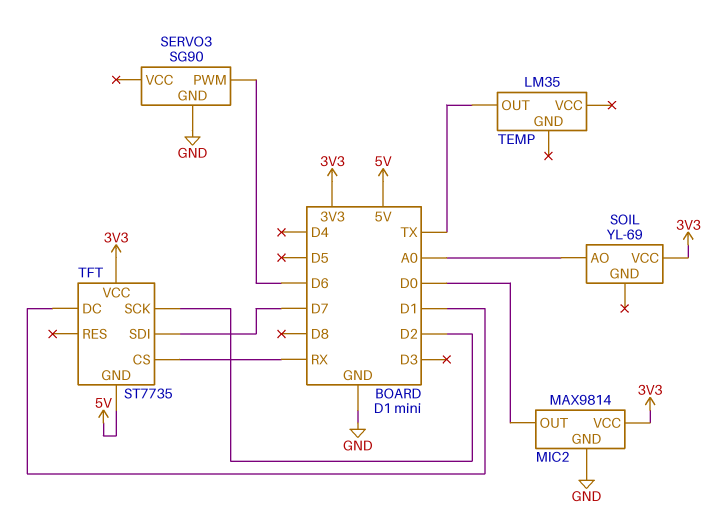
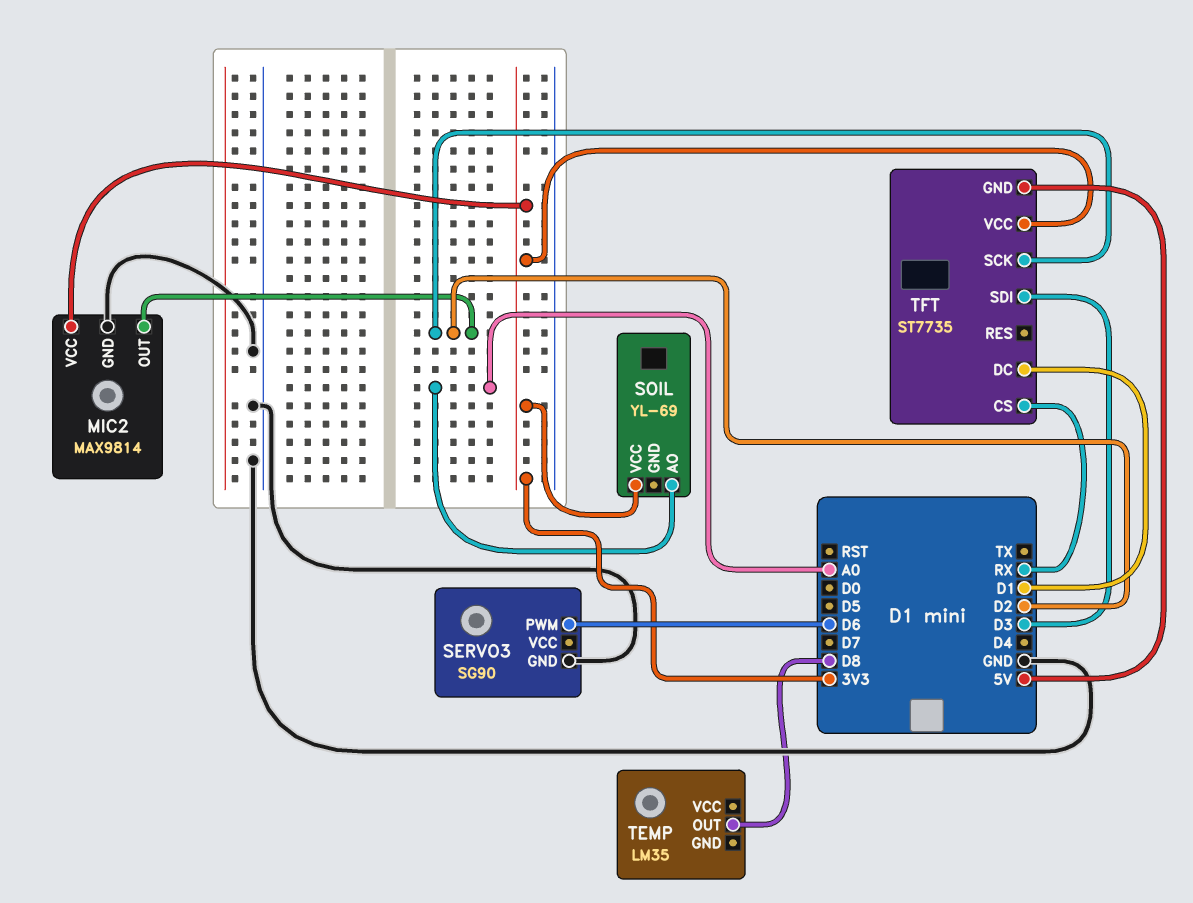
MIC2 pin OUT: D0 -> D2
TEMP pin OUT: TX -> D8
TFT pin SDI: D7 -> D3

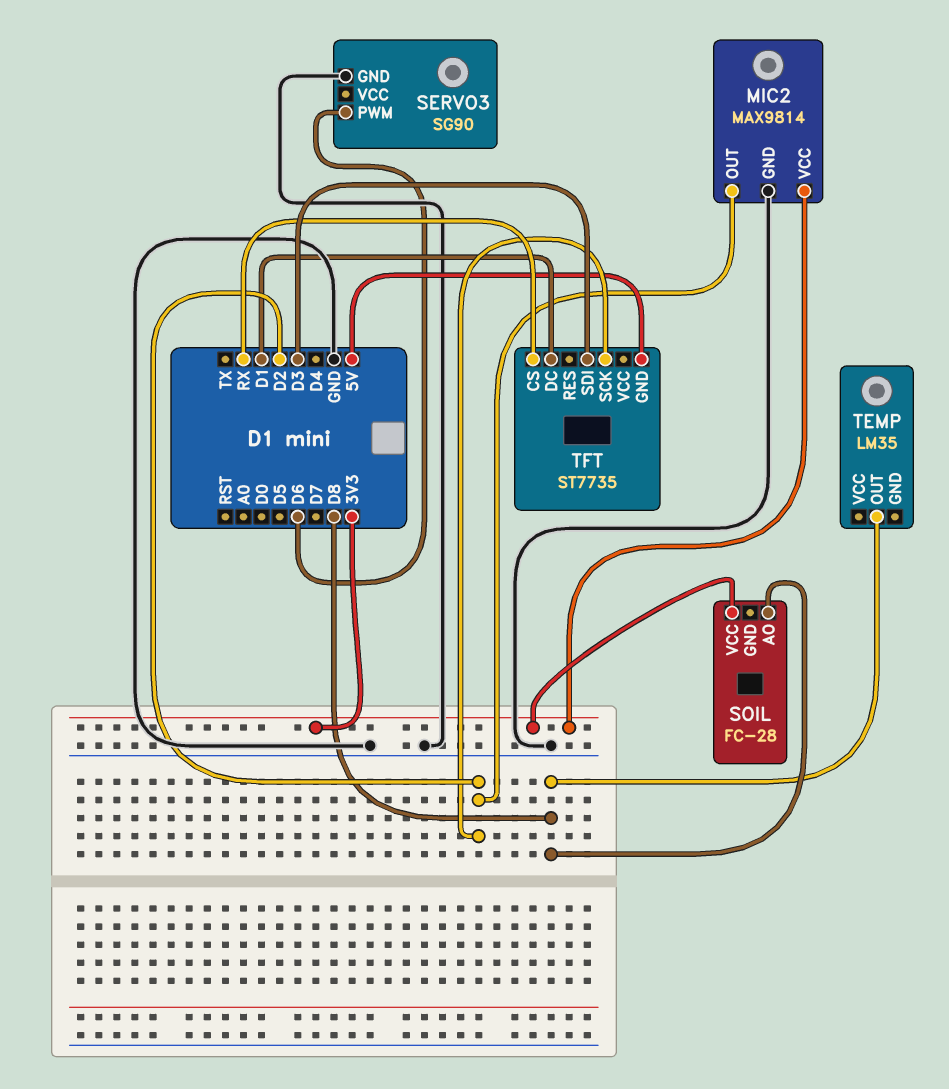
SOIL: YL-69 -> FC-28
SOIL pin AO: A0 -> D8
TFT pin VCC: 3V3 -> none

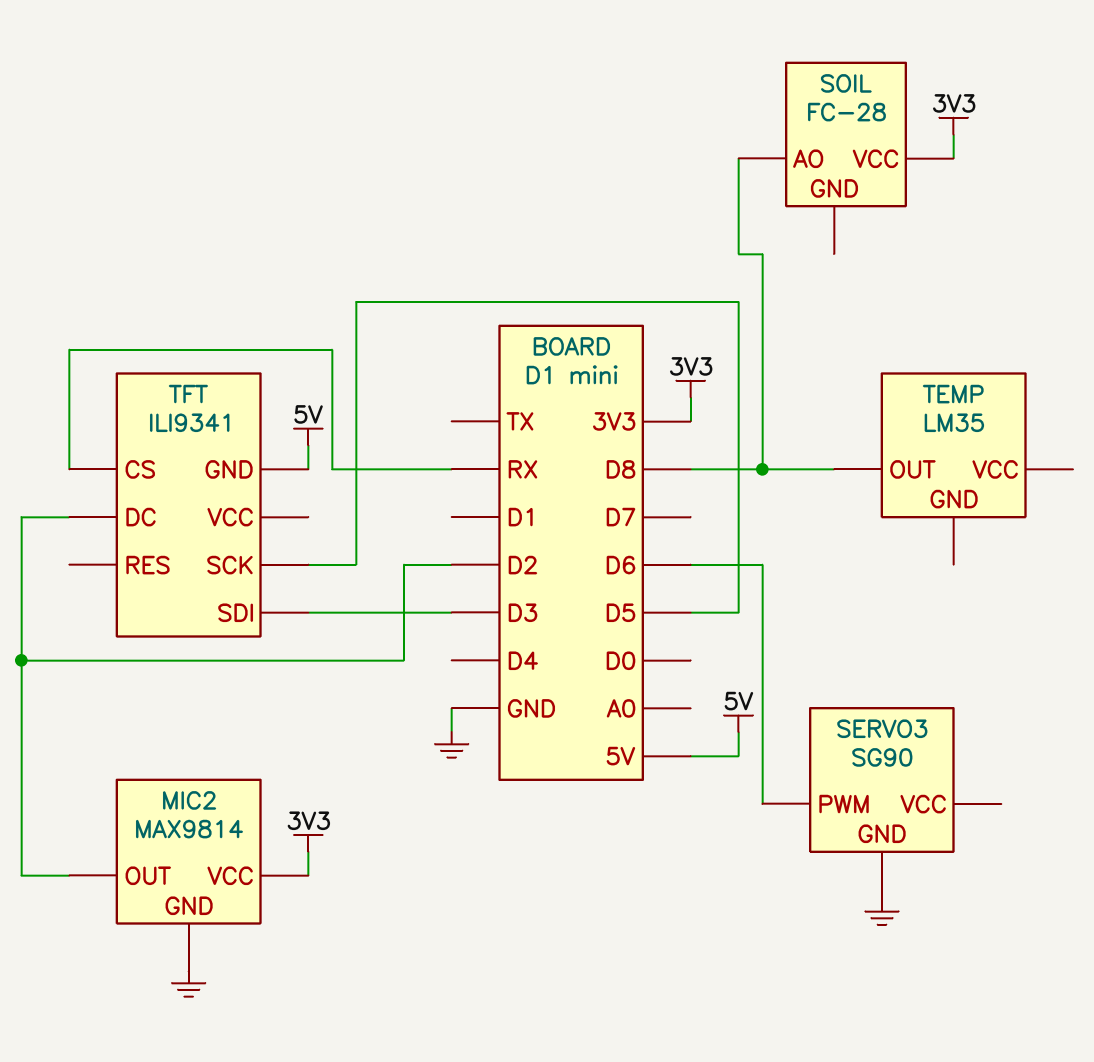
TFT: ST7735 -> ILI9341
TFT pin DC: D1 -> D2
TFT pin SCK: D2 -> D5

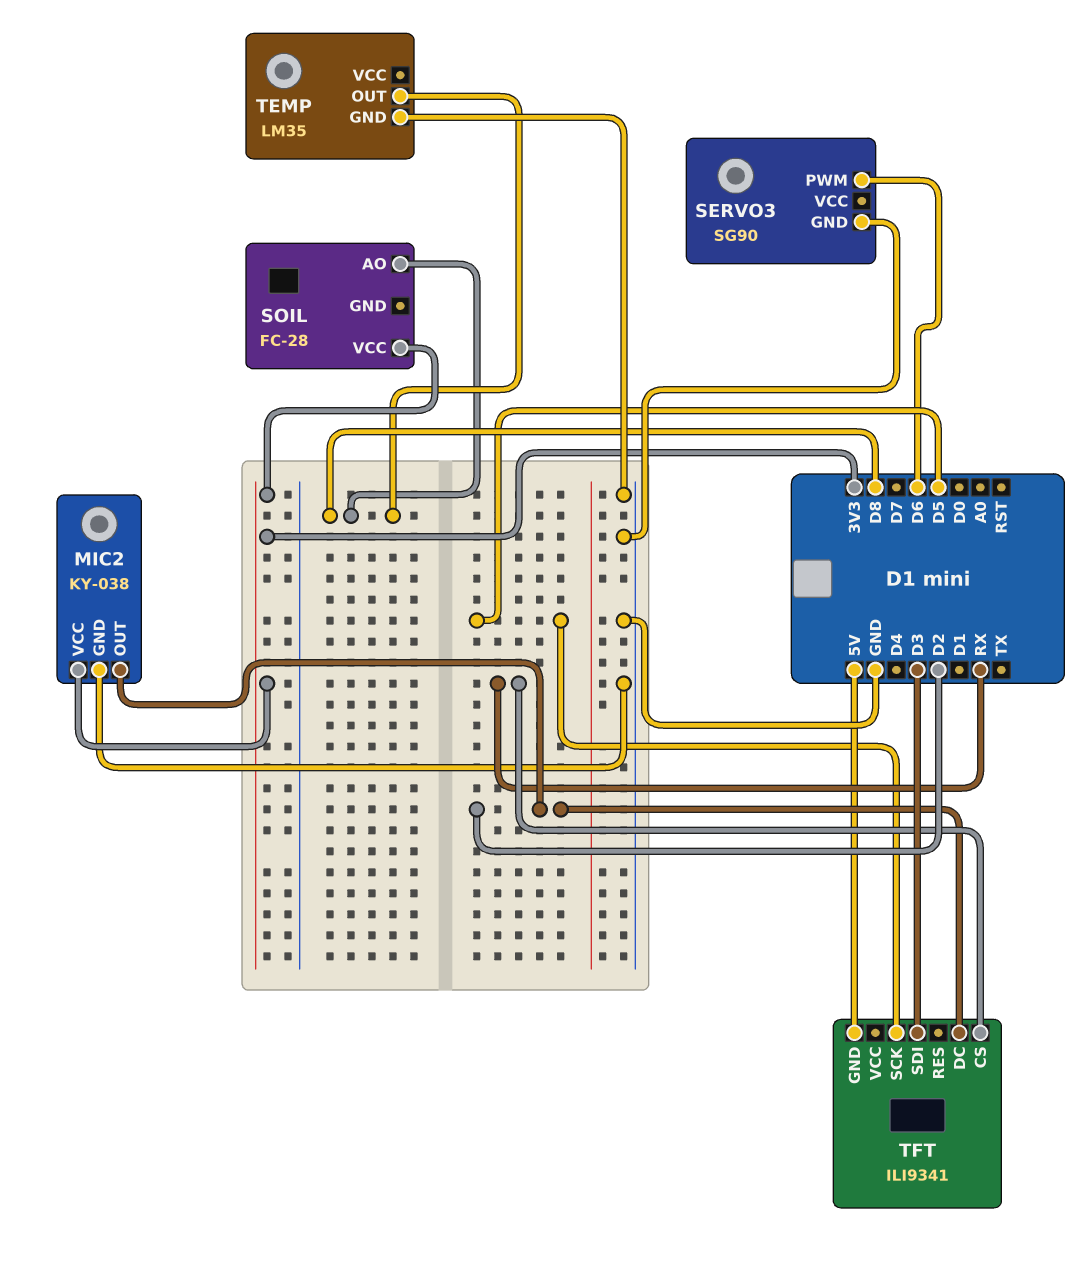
MIC2: MAX9814 -> KY-038
TEMP pin GND: none -> GND

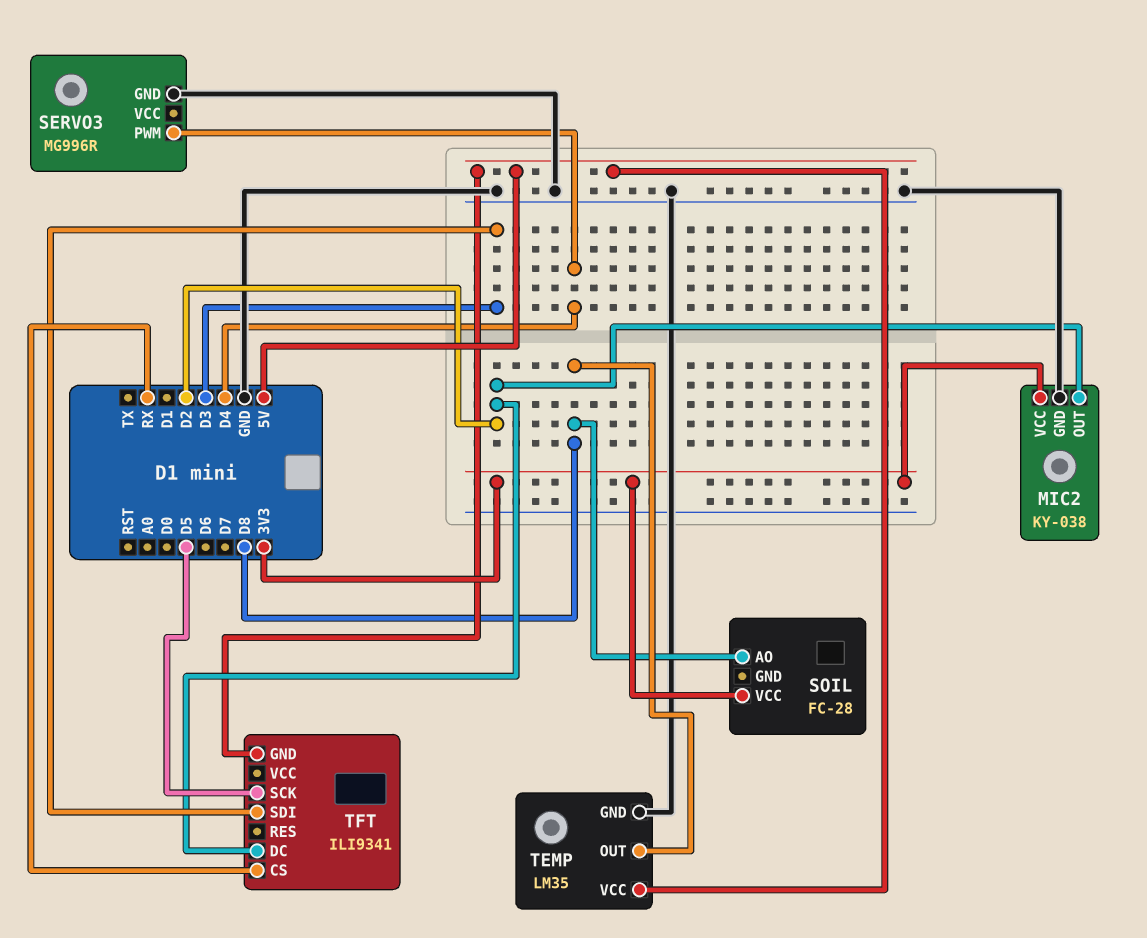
SERVO3: SG90 -> MG996R
SERVO3 pin PWM: D6 -> D4
TEMP pin VCC: none -> 5V

